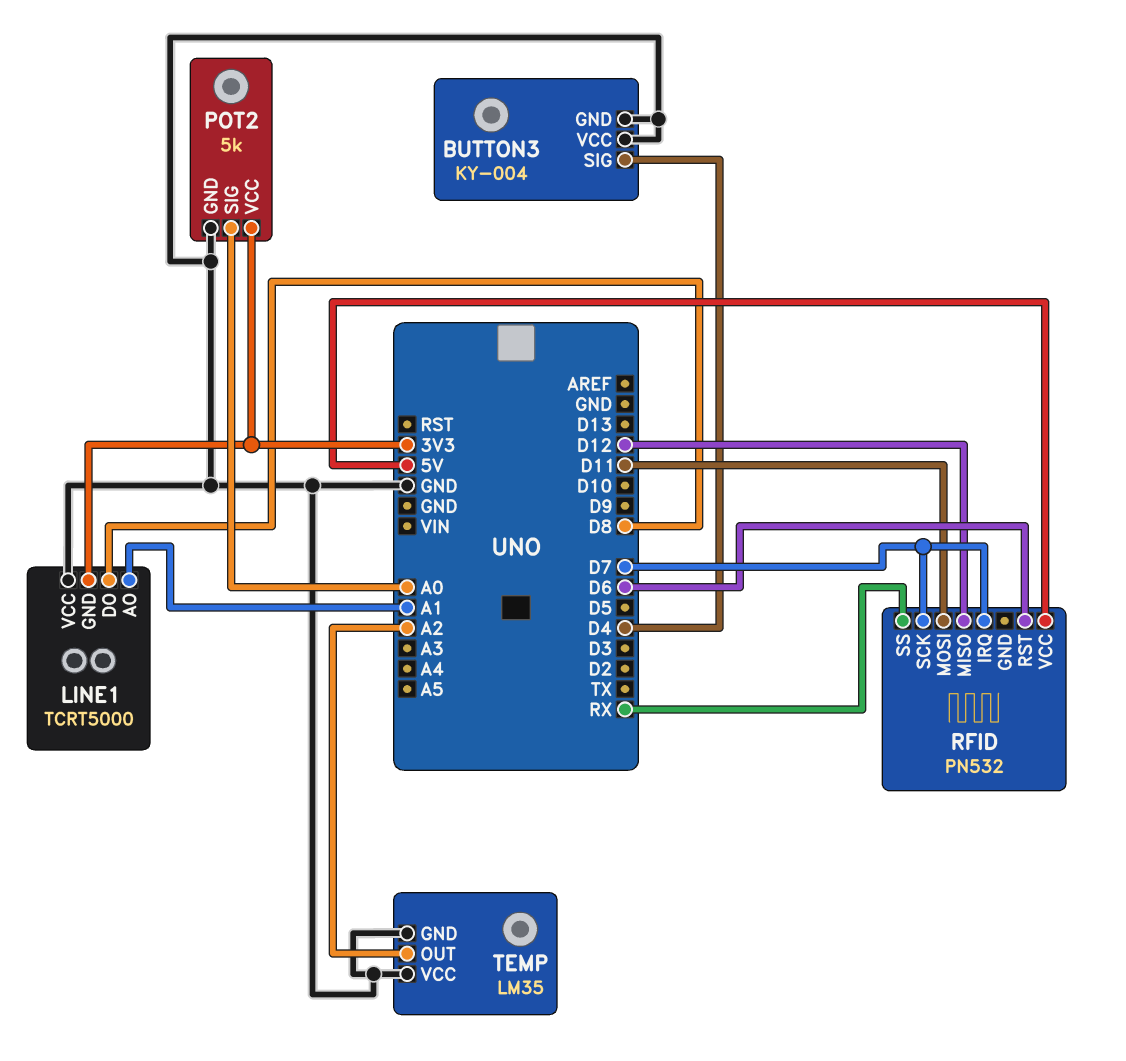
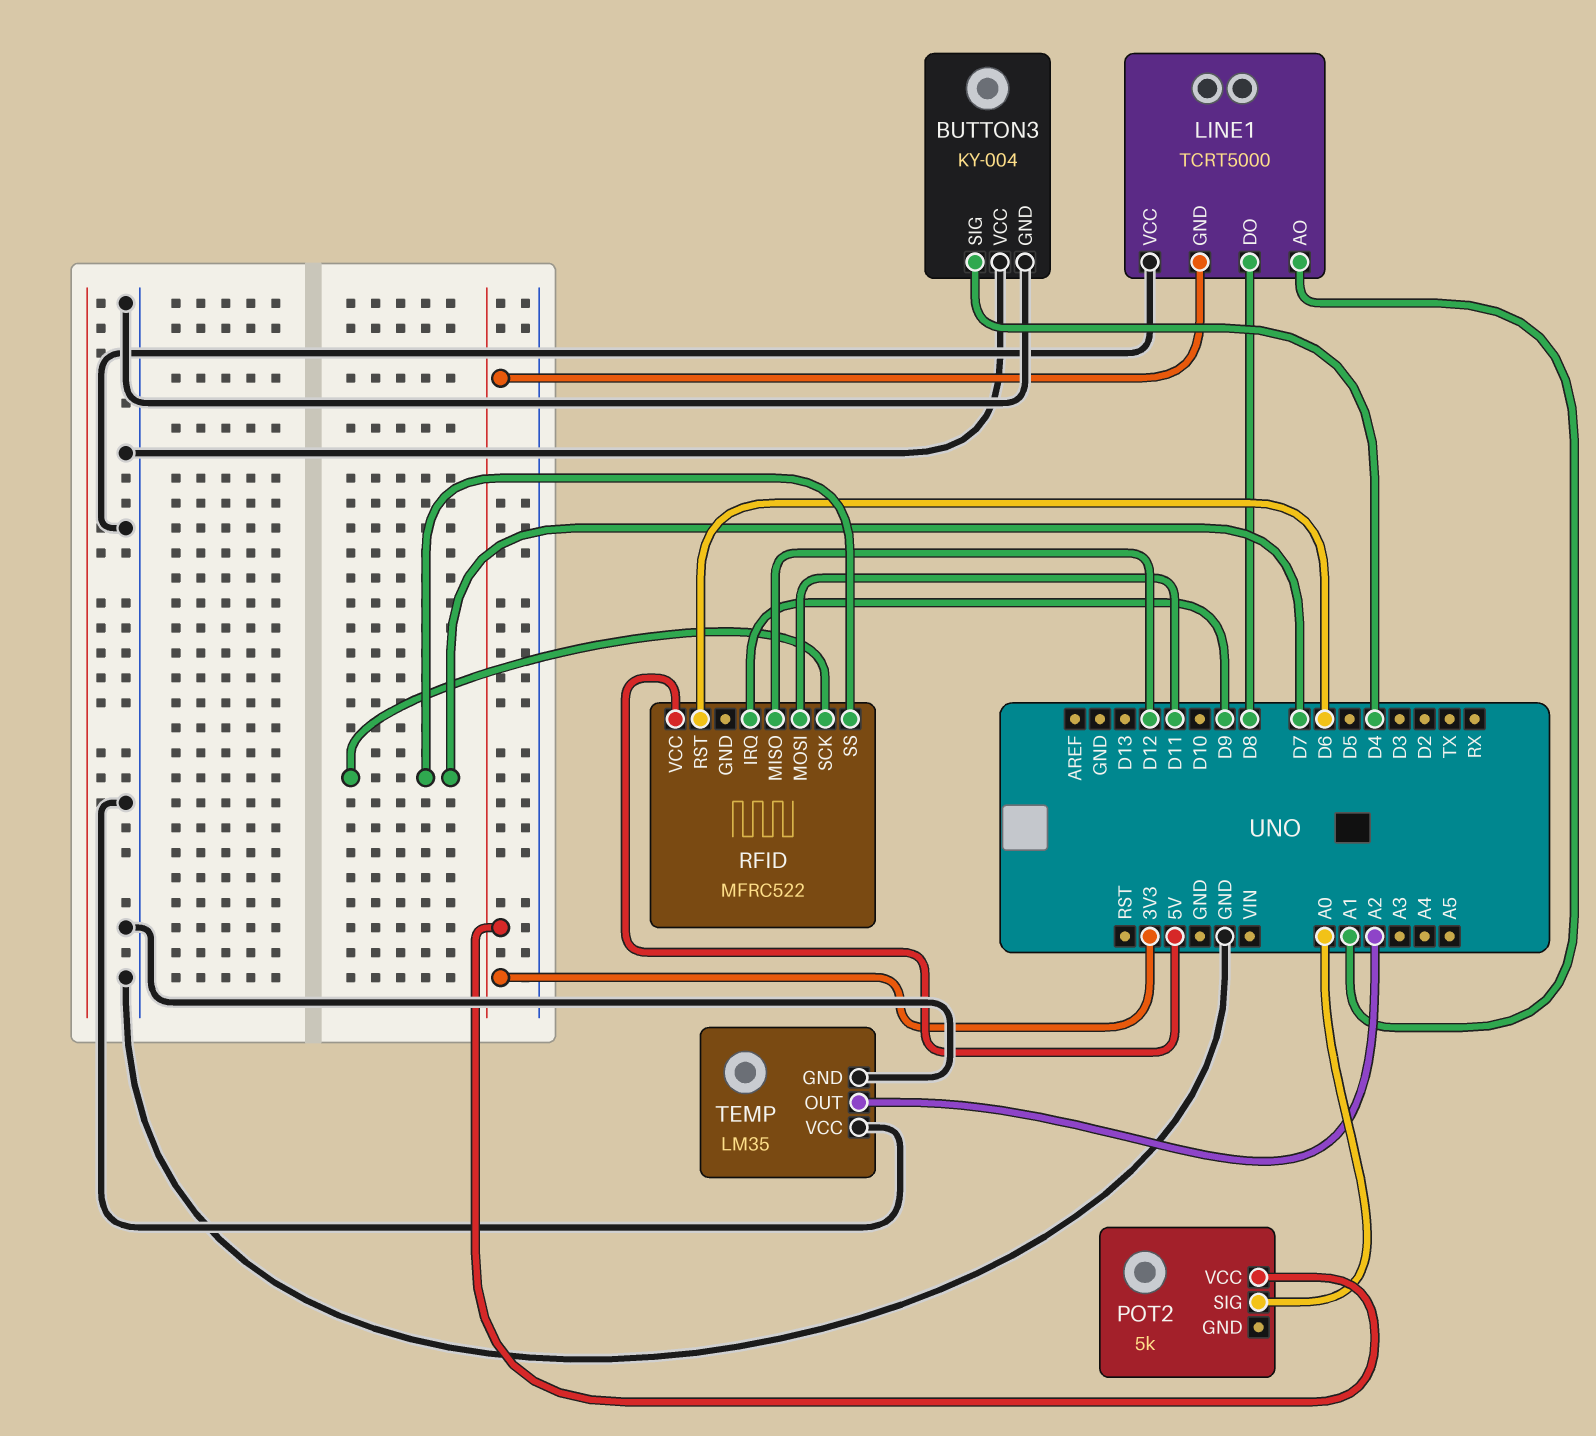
POT2 pin GND: GND -> none
RFID: PN532 -> MFRC522
RFID pin IRQ: D7 -> D9
RFID pin SS: RX -> D7

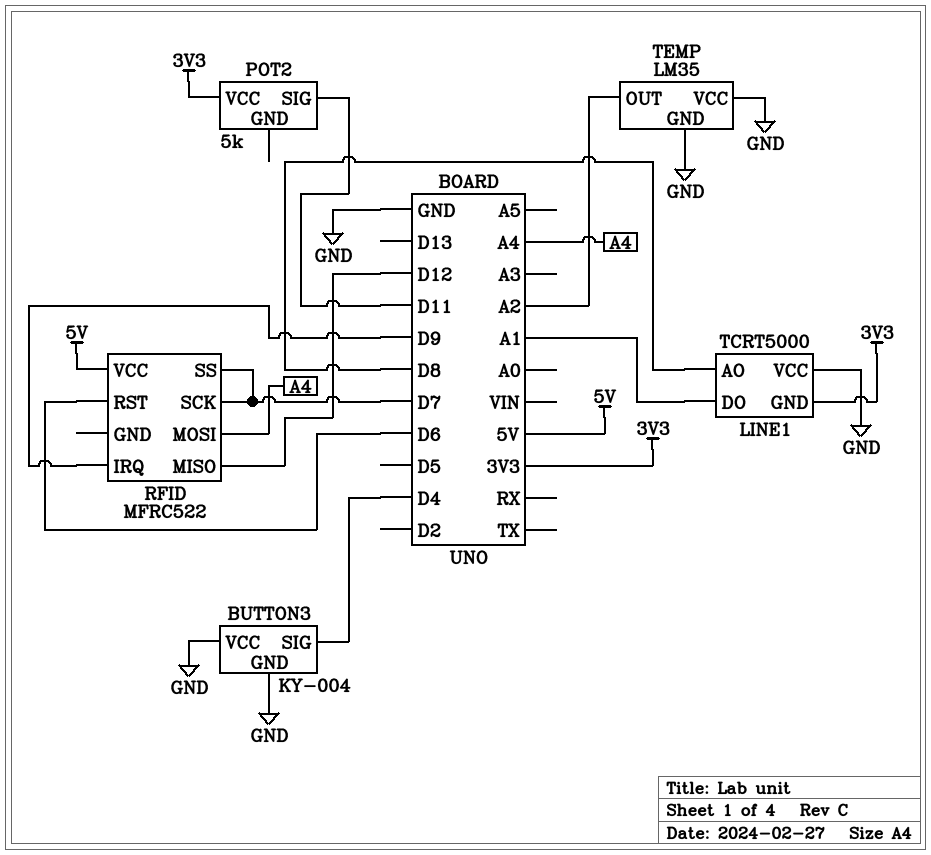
LINE1 pin AO: A1 -> D8
LINE1 pin DO: D8 -> A1
POT2 pin SIG: A0 -> D11
RFID pin MOSI: D11 -> A4

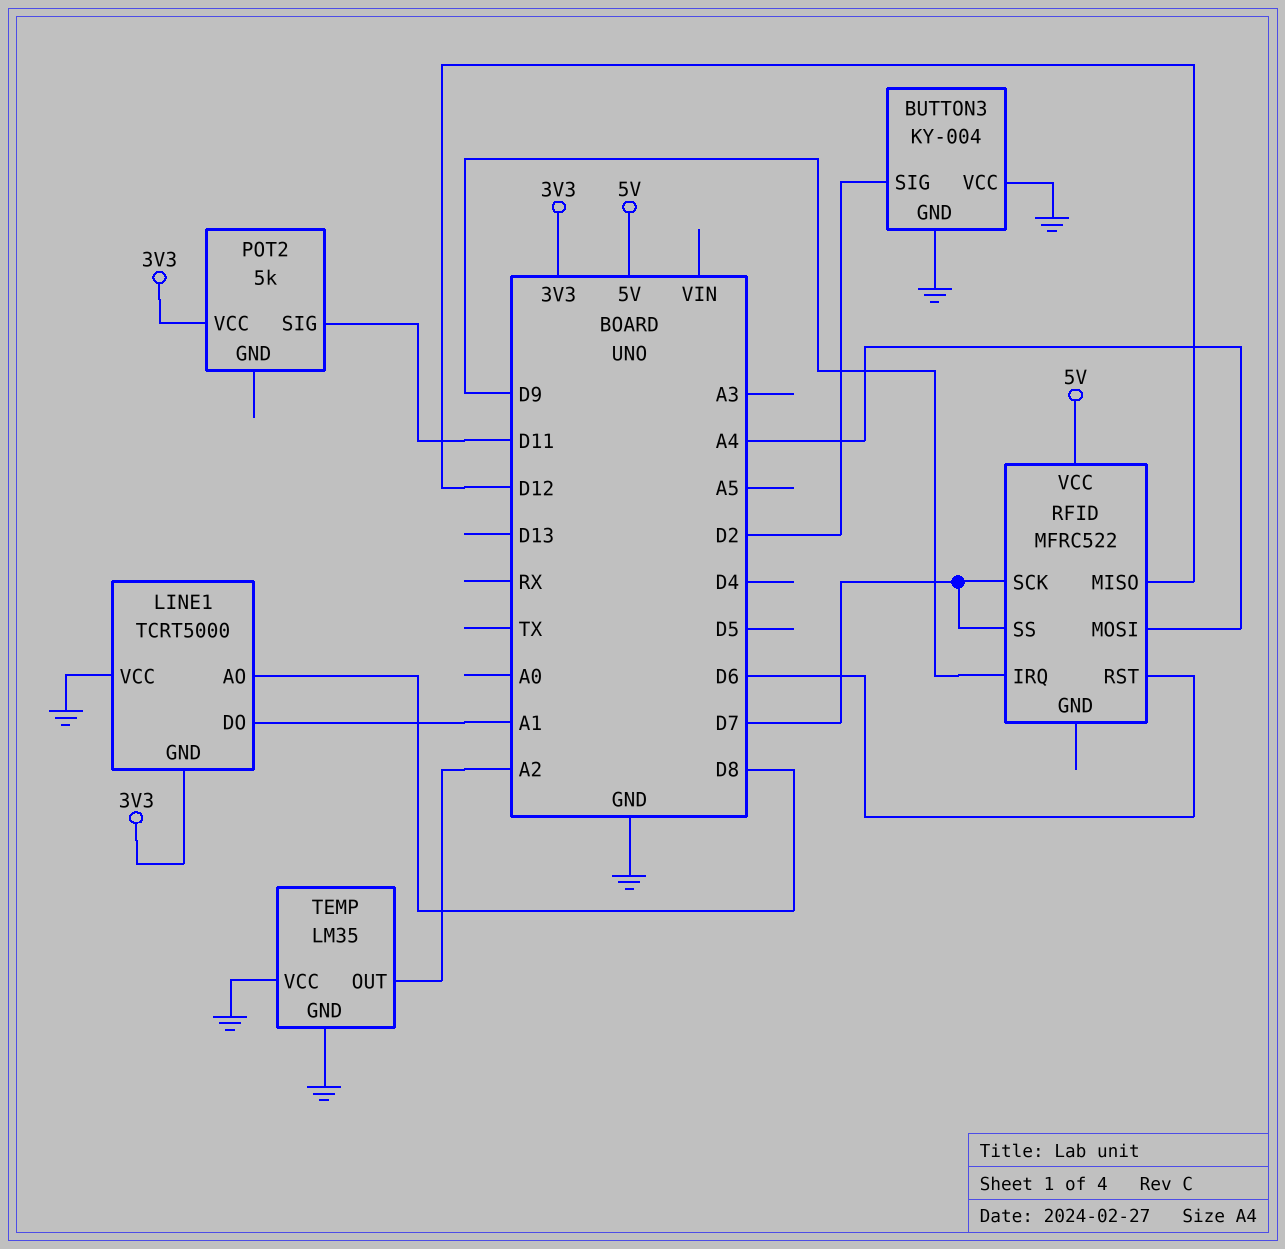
BUTTON3 pin SIG: D4 -> D2

